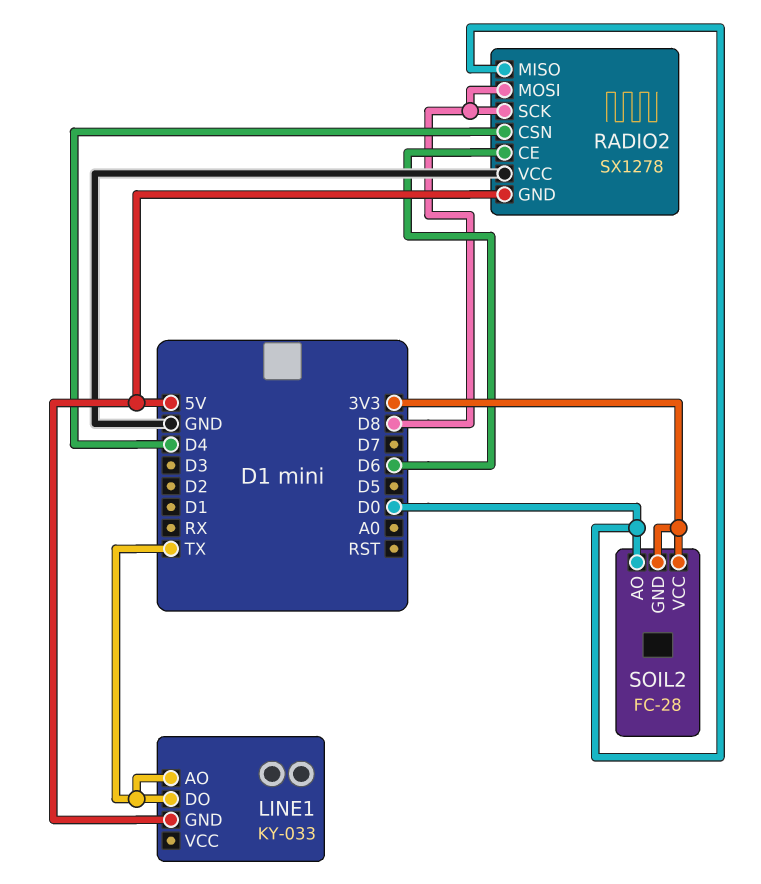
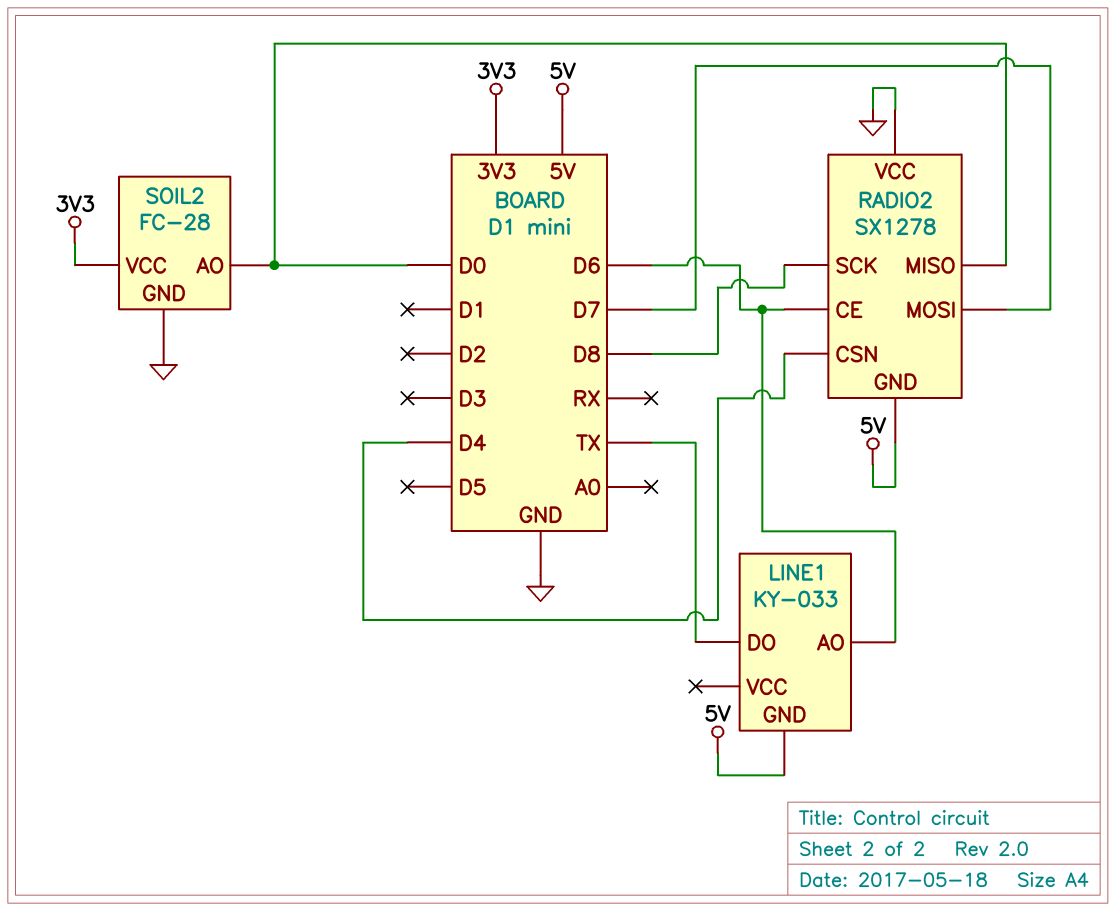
LINE1 pin AO: TX -> D6
RADIO2 pin MOSI: D8 -> D7
SOIL2 pin GND: 3V3 -> GND

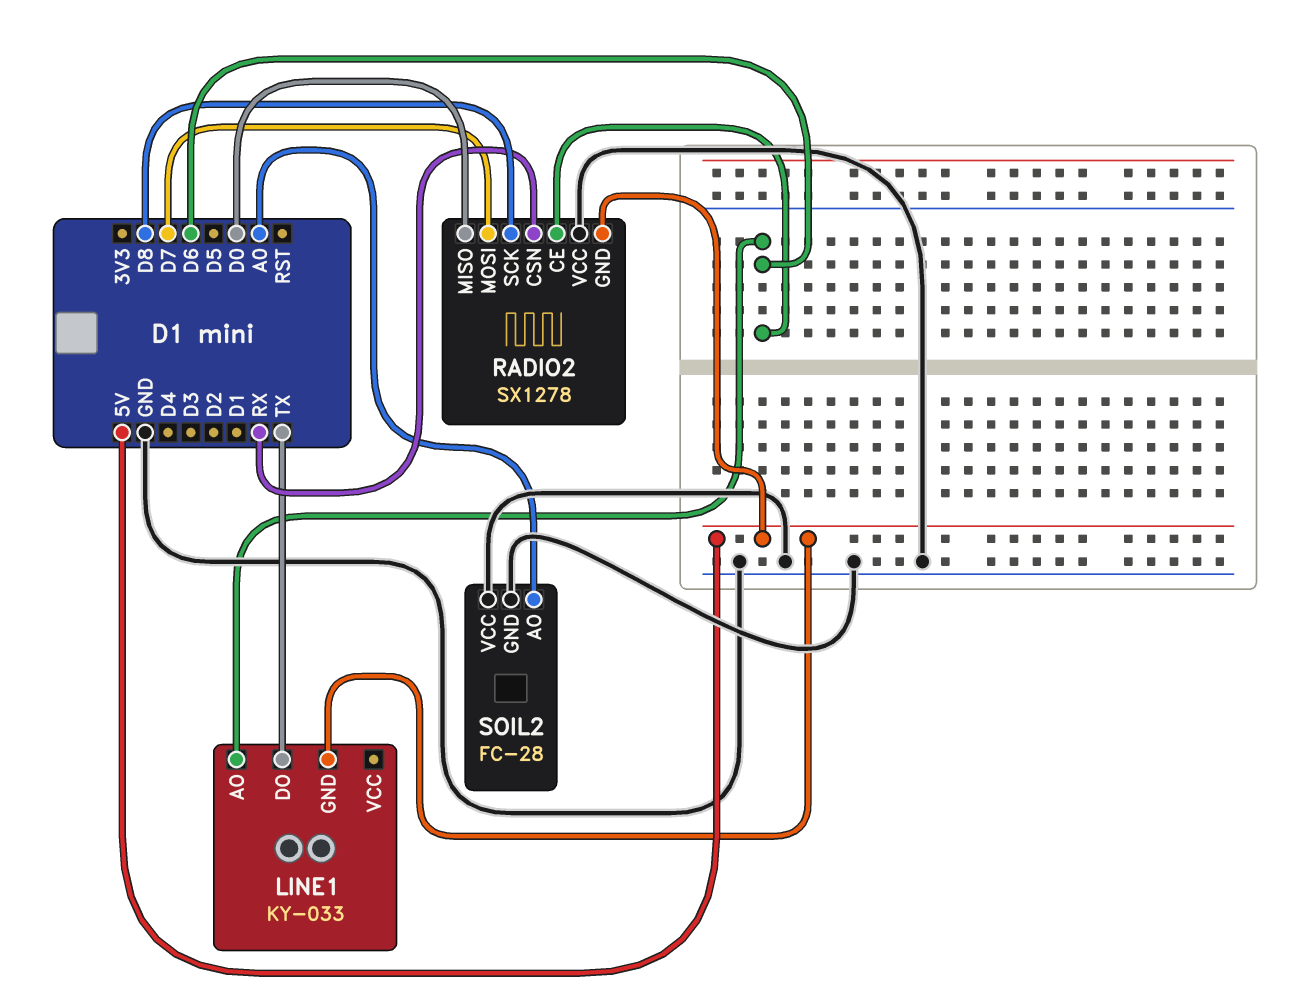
RADIO2 pin CSN: D4 -> RX
SOIL2 pin AO: D0 -> A0
SOIL2 pin VCC: 3V3 -> GND

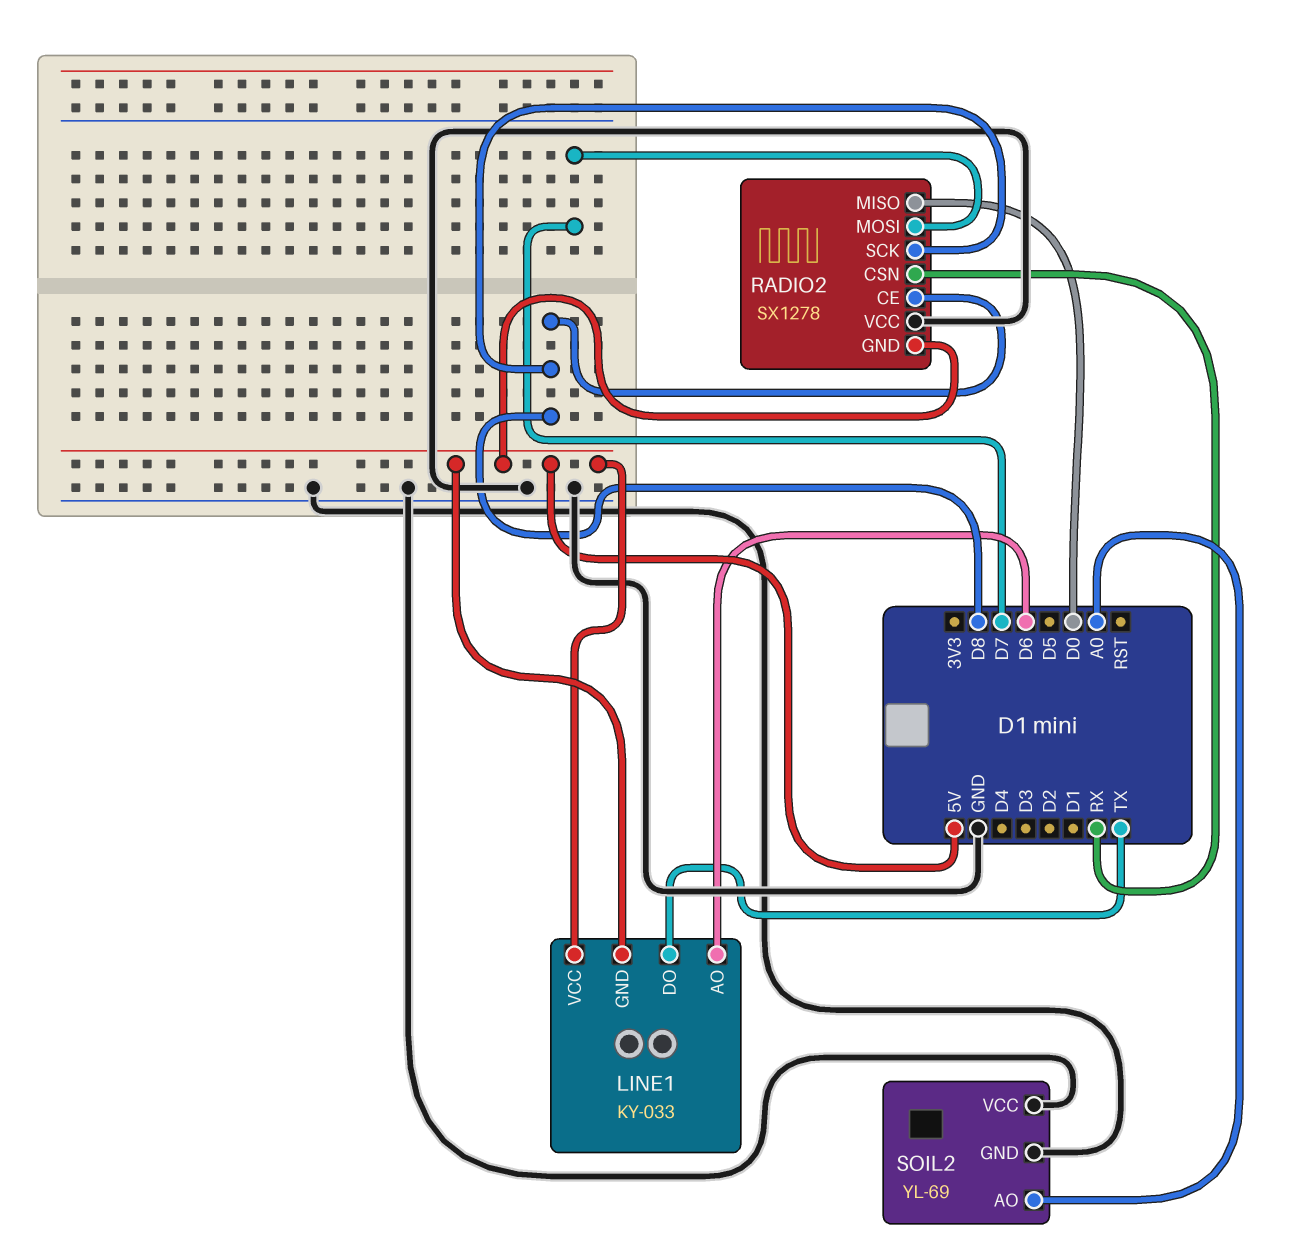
LINE1 pin VCC: none -> 5V
RADIO2 pin CE: D6 -> D8
SOIL2: FC-28 -> YL-69

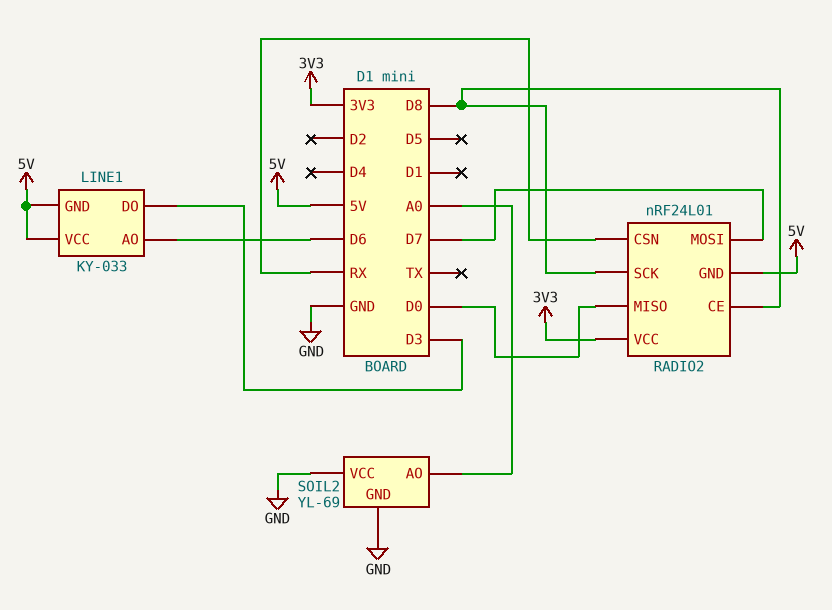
LINE1 pin DO: TX -> D3
RADIO2: SX1278 -> nRF24L01
RADIO2 pin VCC: GND -> 3V3

